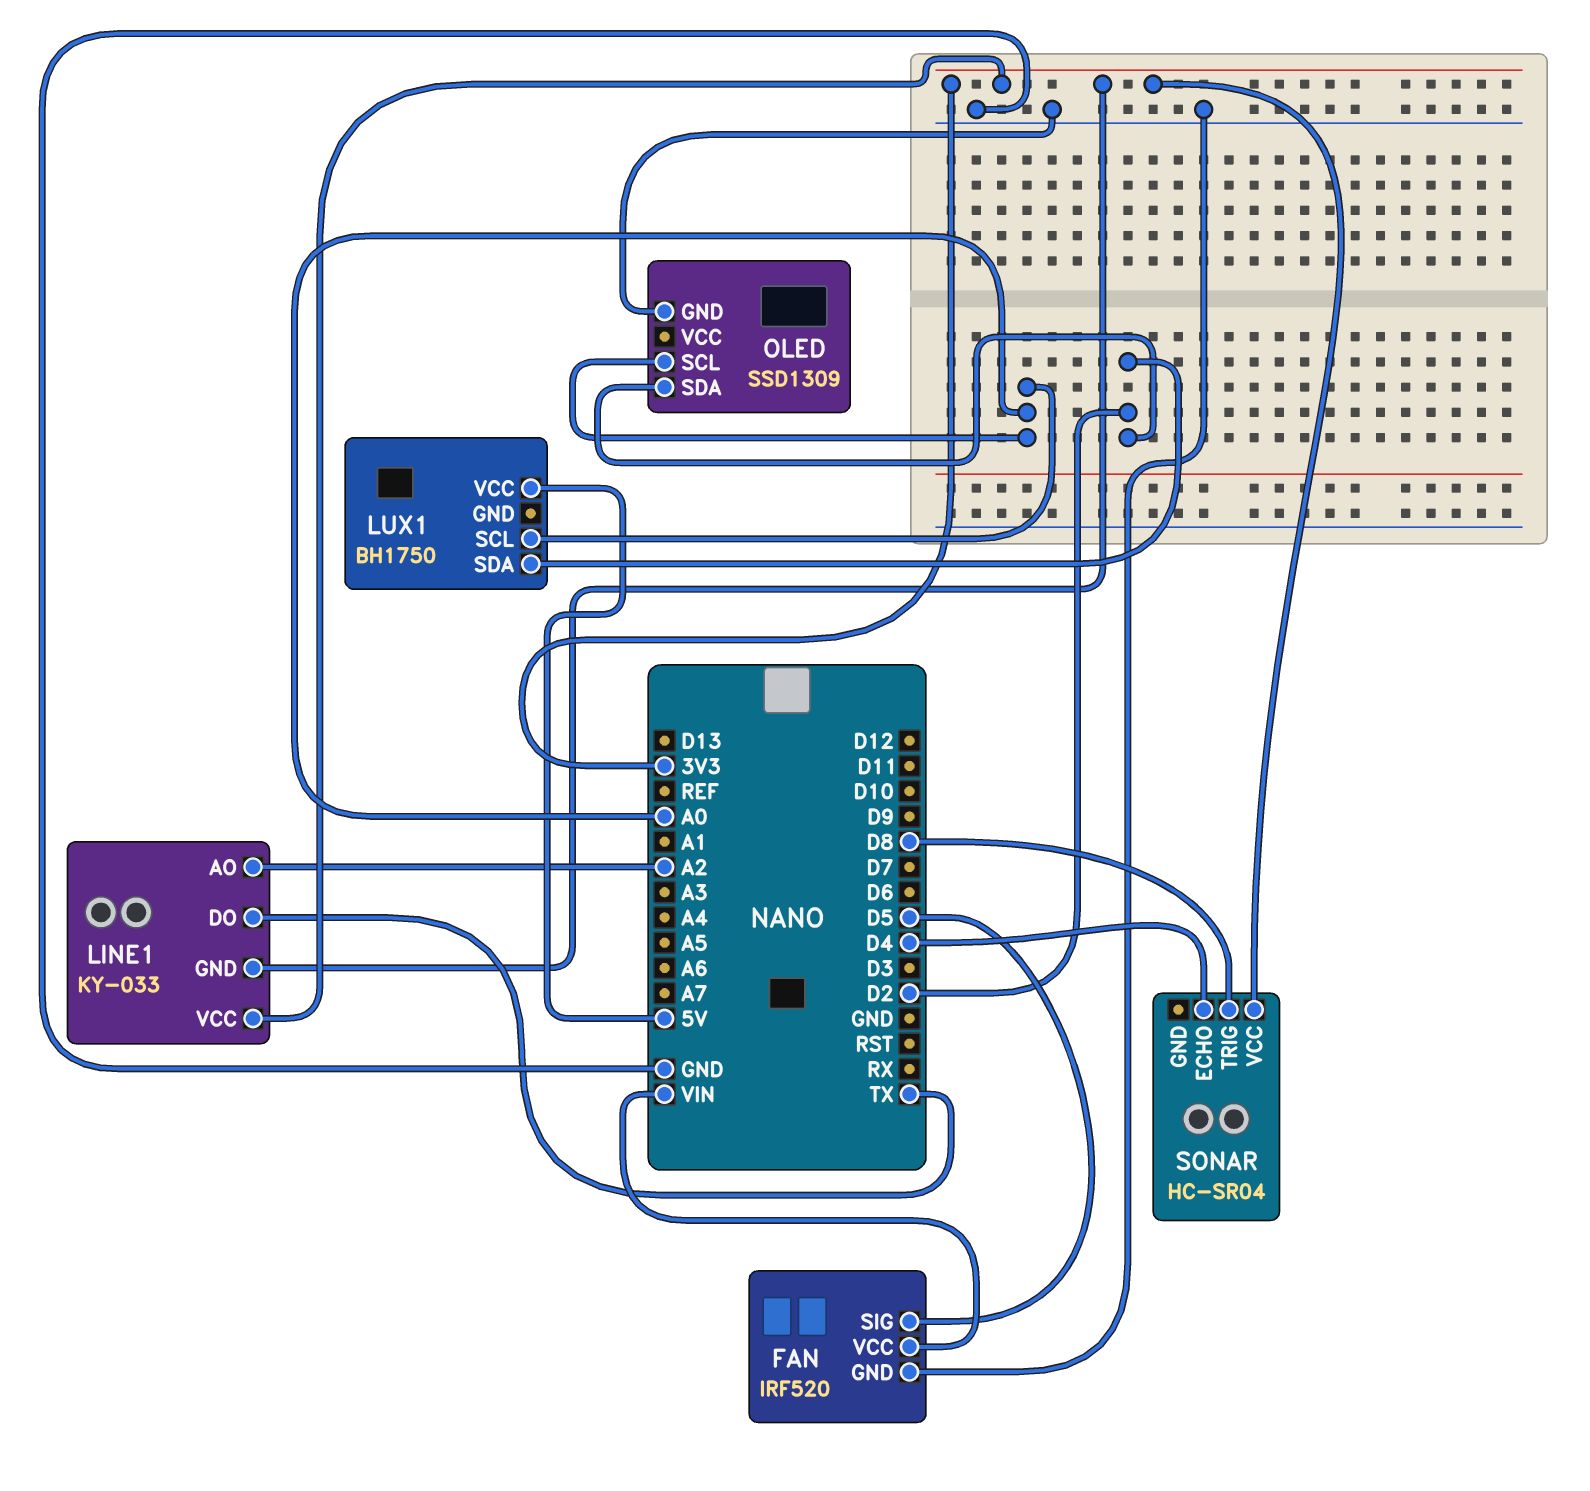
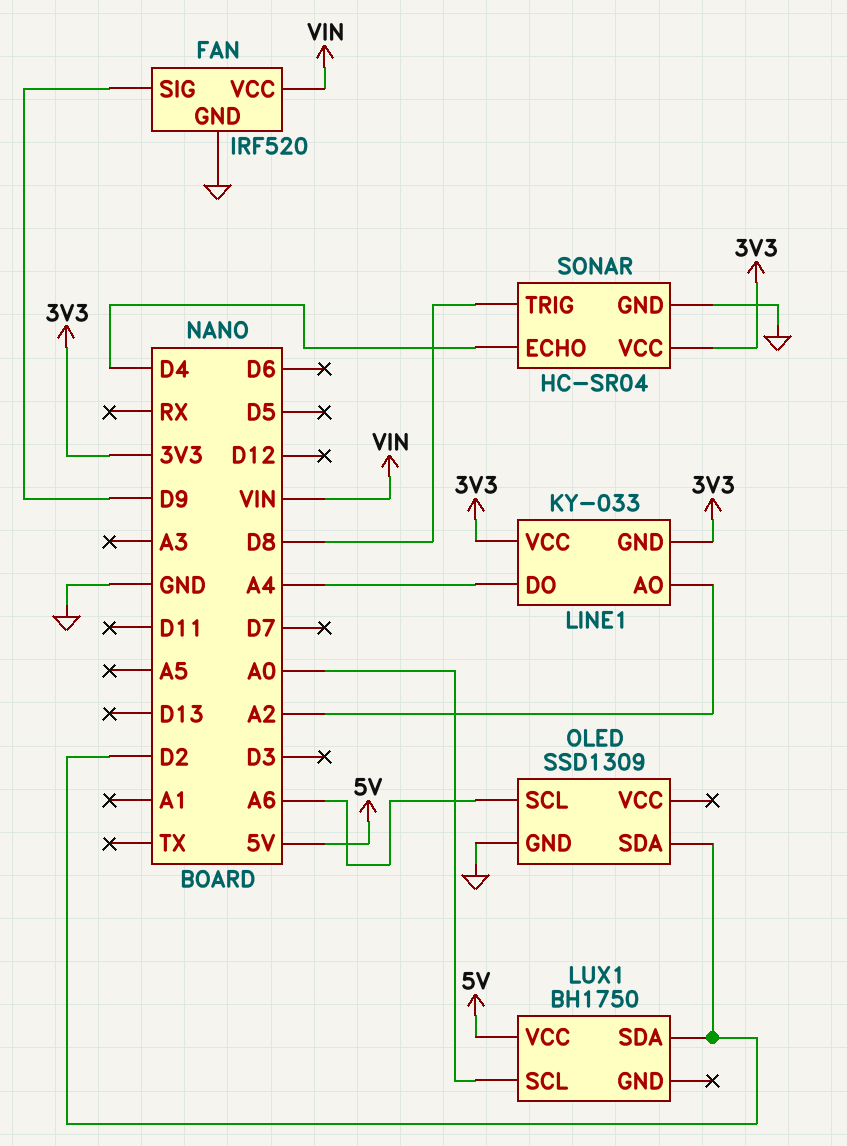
FAN pin SIG: D5 -> D9
LINE1 pin DO: TX -> A4
OLED pin SCL: A0 -> A6
SONAR pin GND: none -> GND

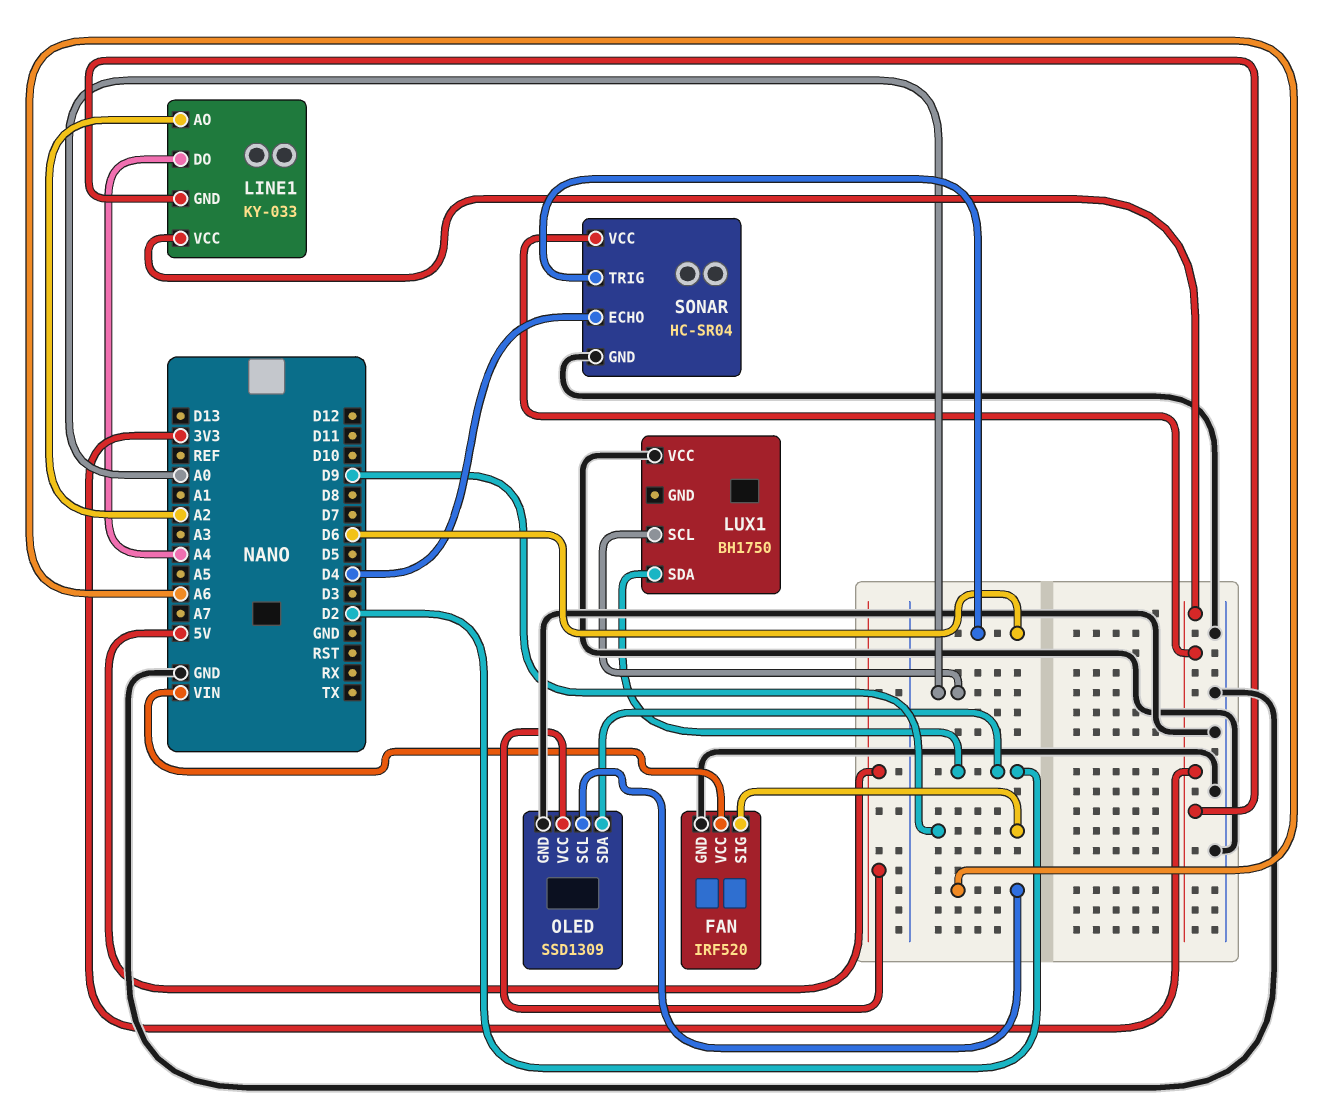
LUX1 pin VCC: 5V -> GND
OLED pin VCC: none -> 5V
SONAR pin TRIG: D8 -> D6

